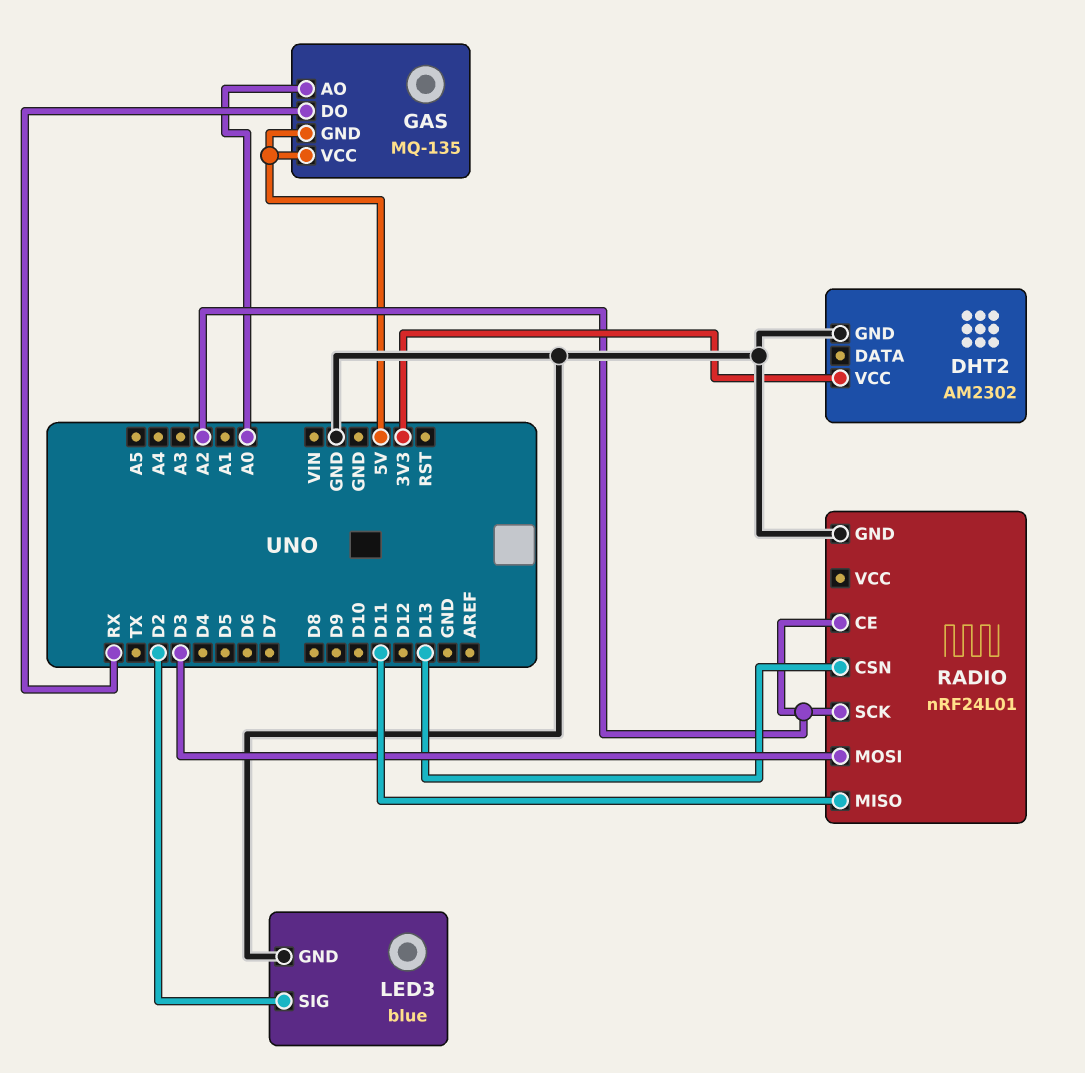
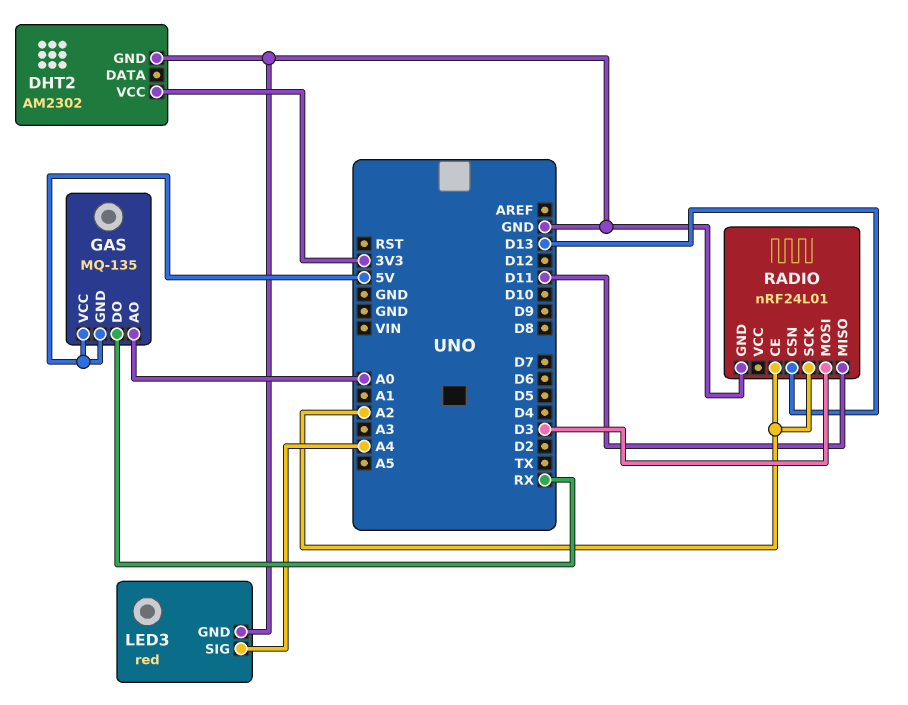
LED3: blue -> red
LED3 pin SIG: D2 -> A4

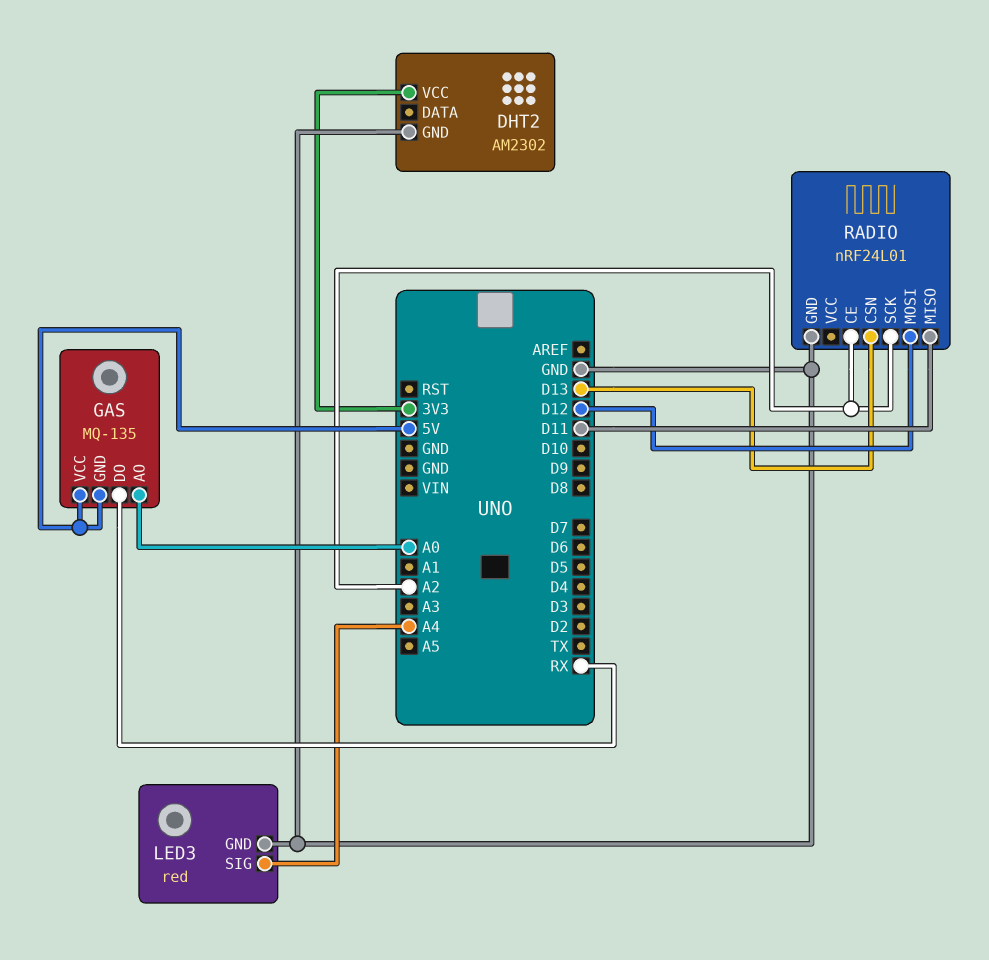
RADIO pin MOSI: D3 -> D12

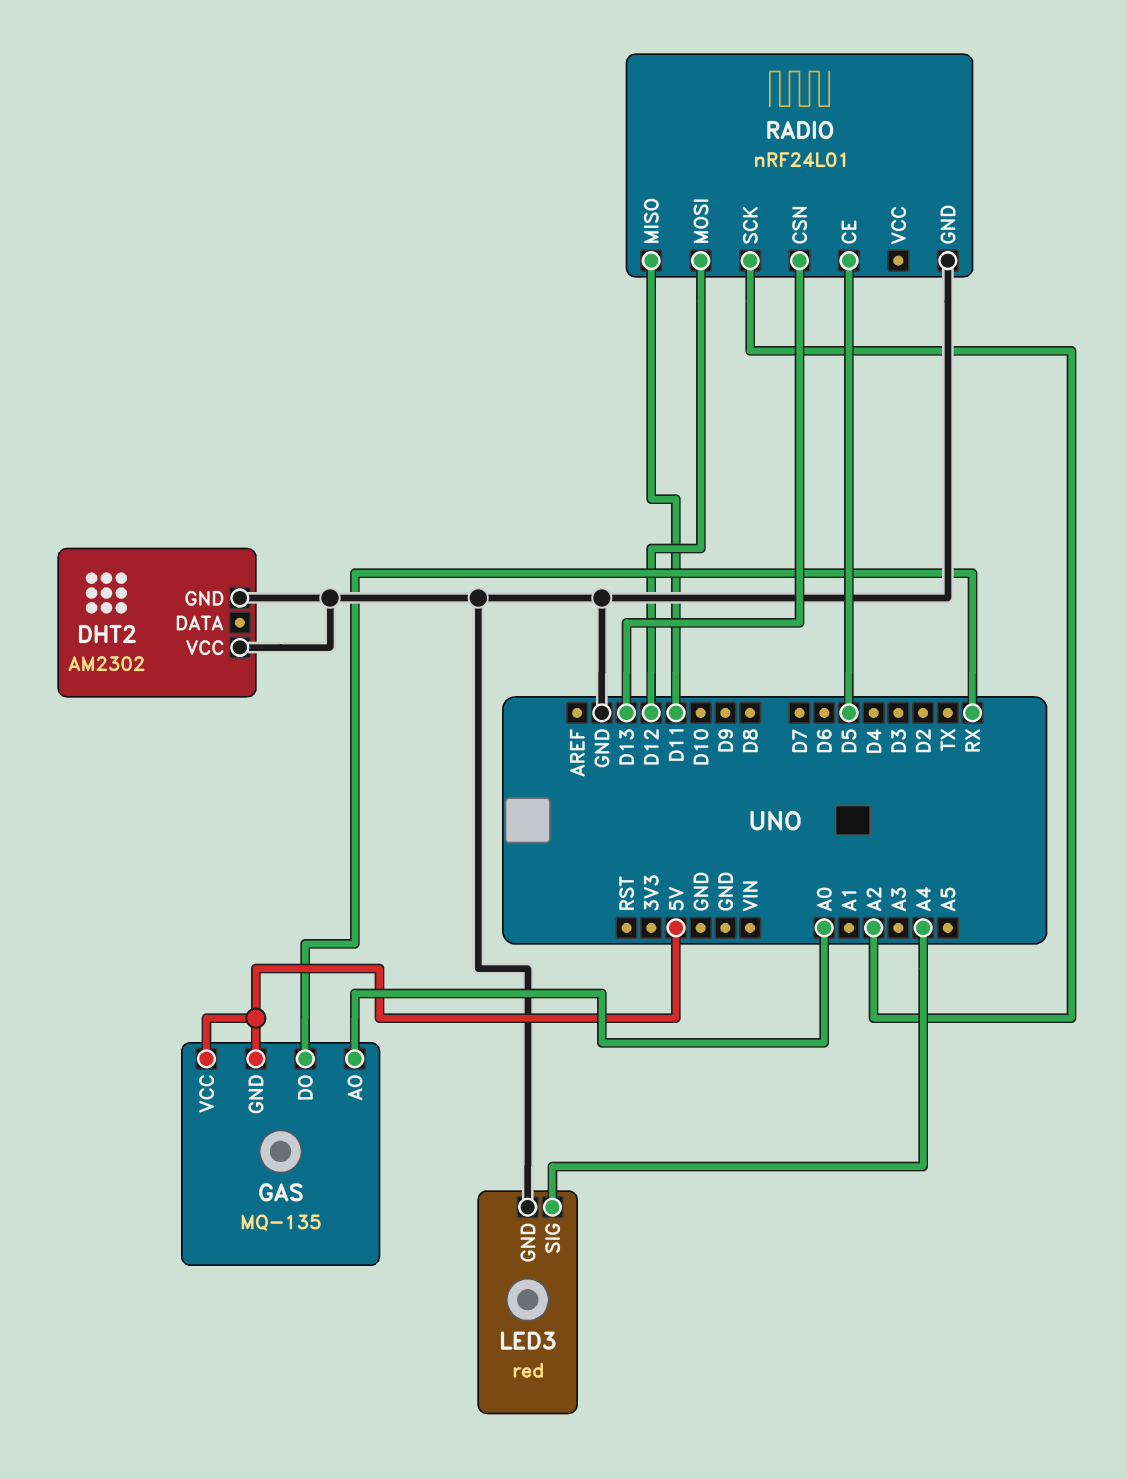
DHT2 pin VCC: 3V3 -> GND
RADIO pin CE: A2 -> D5

